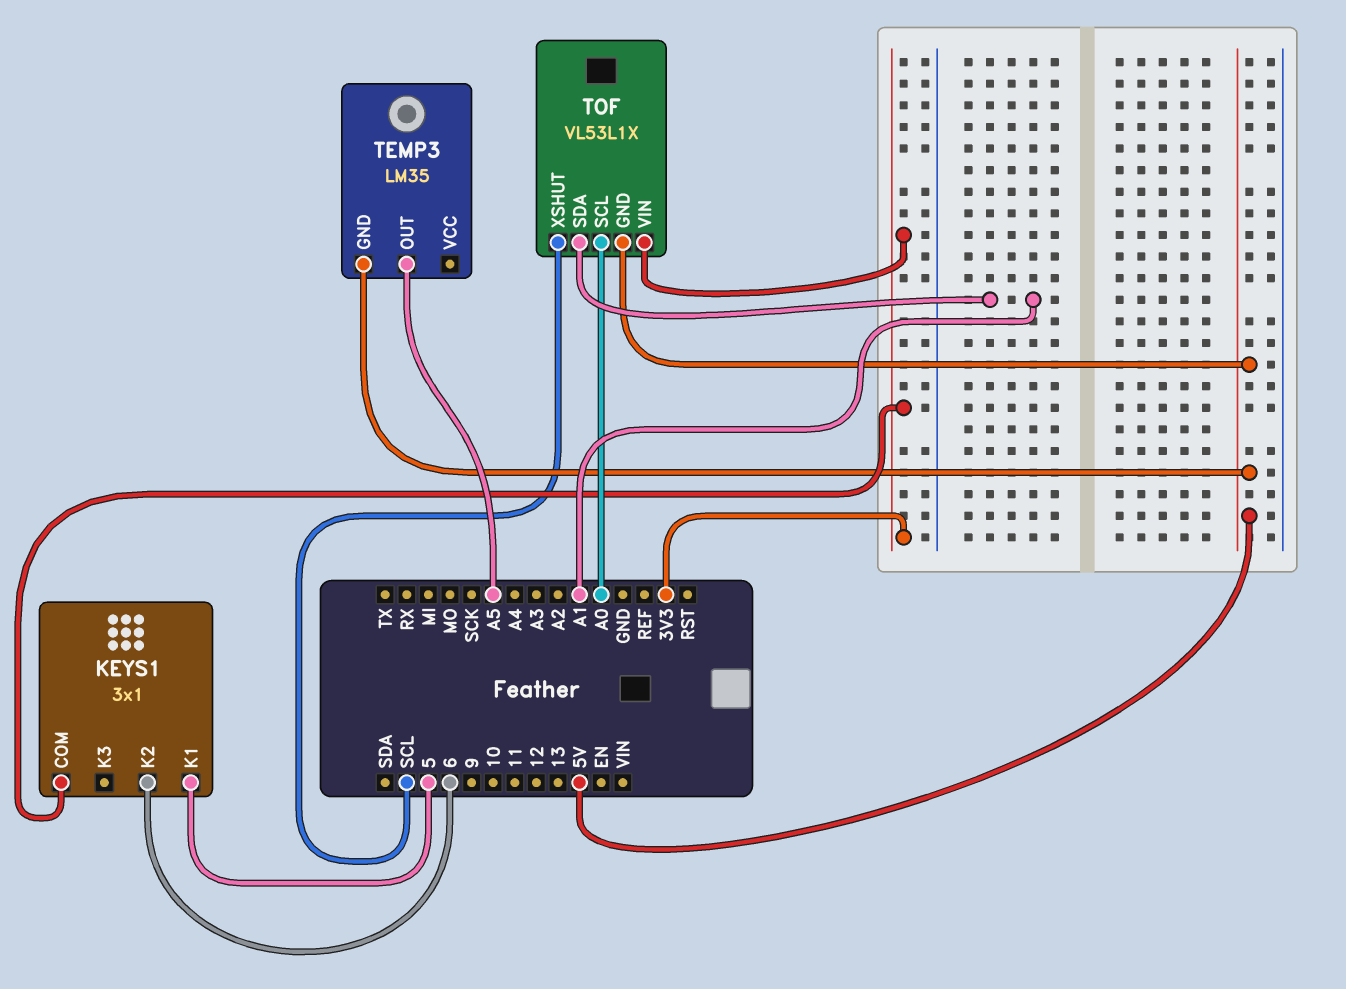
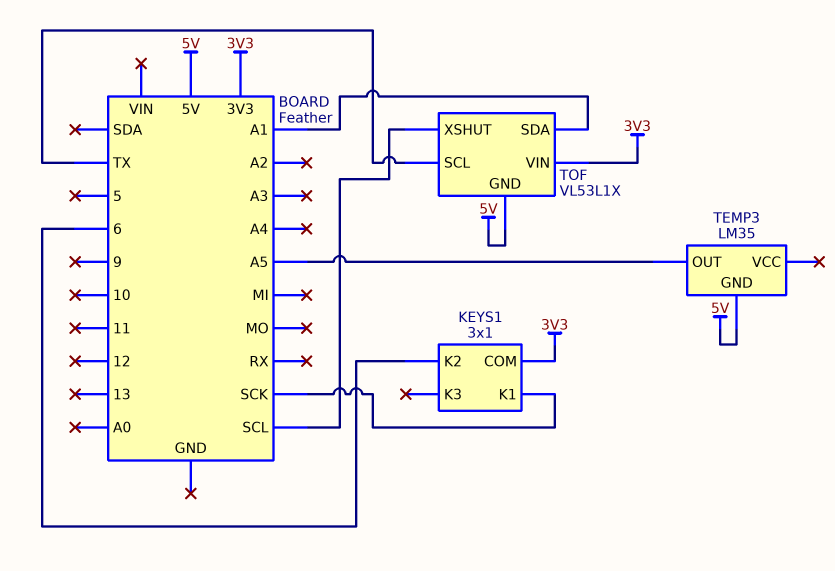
KEYS1 pin K1: 5 -> SCK
TOF pin SCL: A0 -> TX

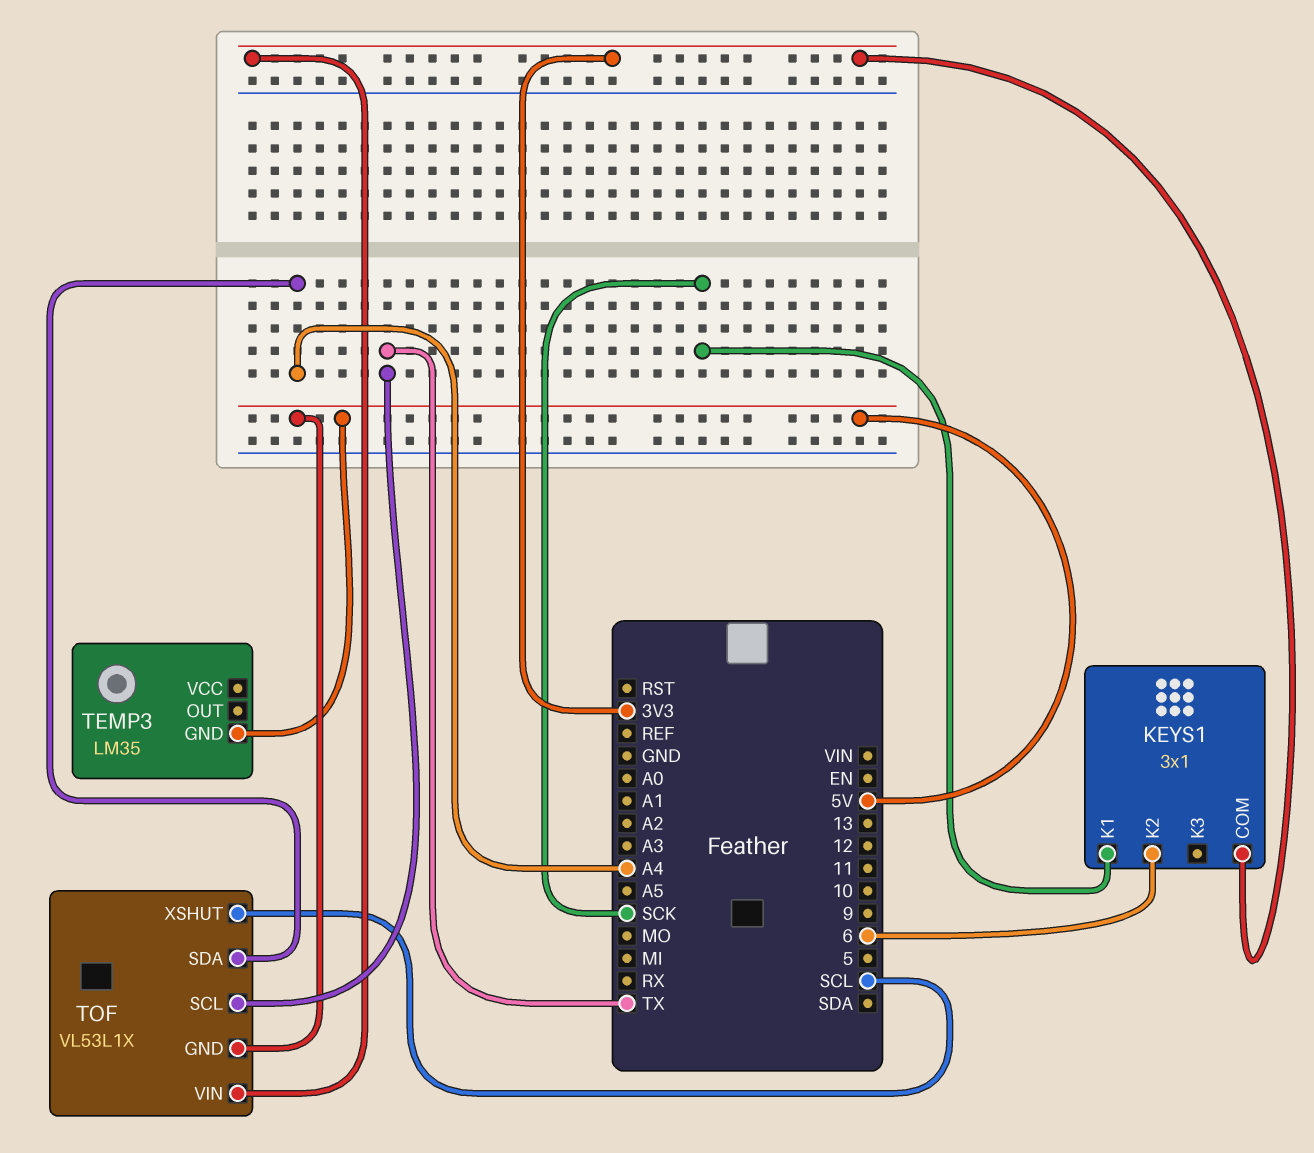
TEMP3 pin OUT: A5 -> none
TOF pin SDA: A1 -> A4

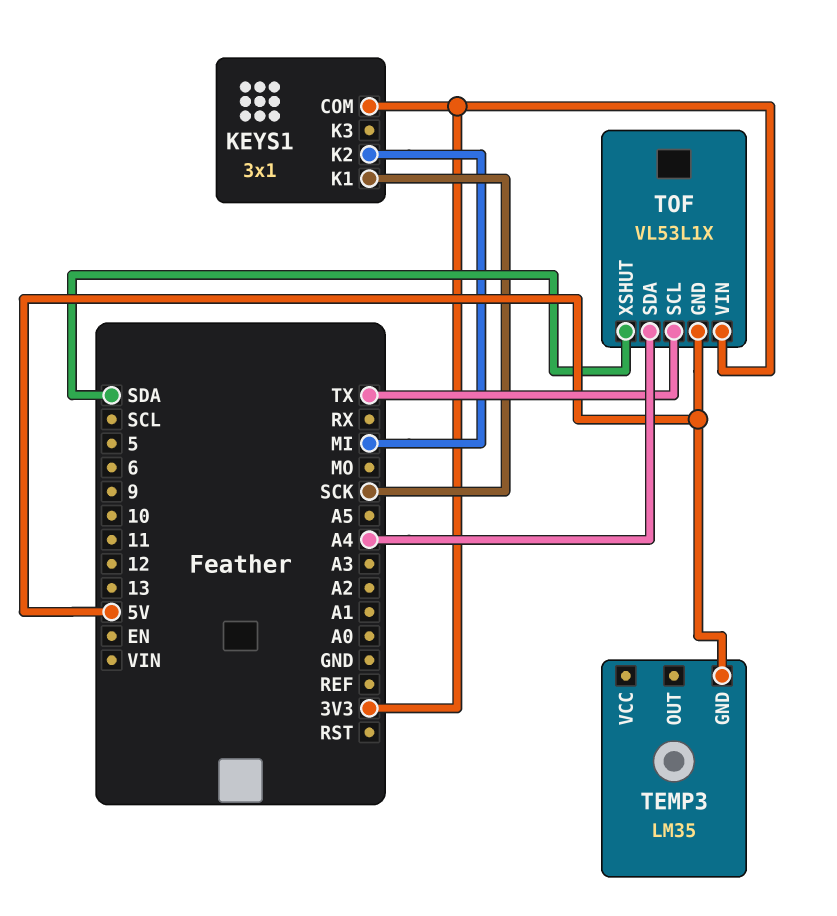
KEYS1 pin K2: 6 -> MI
TOF pin XSHUT: SCL -> SDA

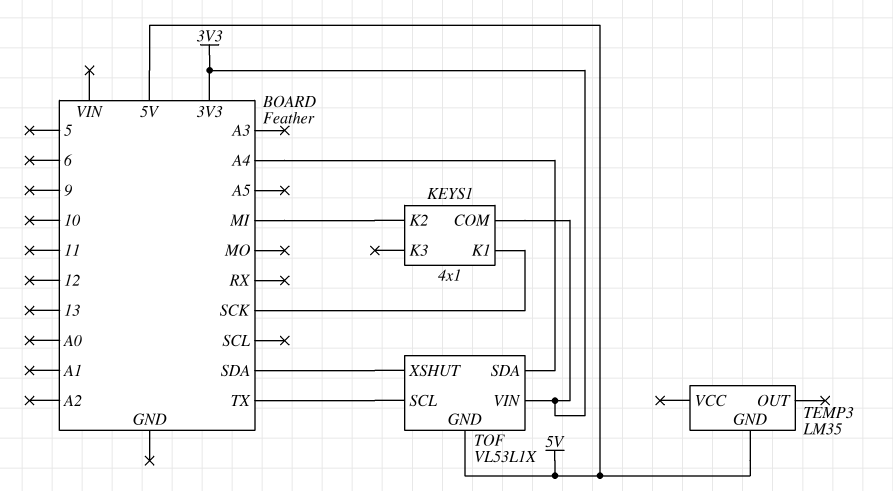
KEYS1: 3x1 -> 4x1

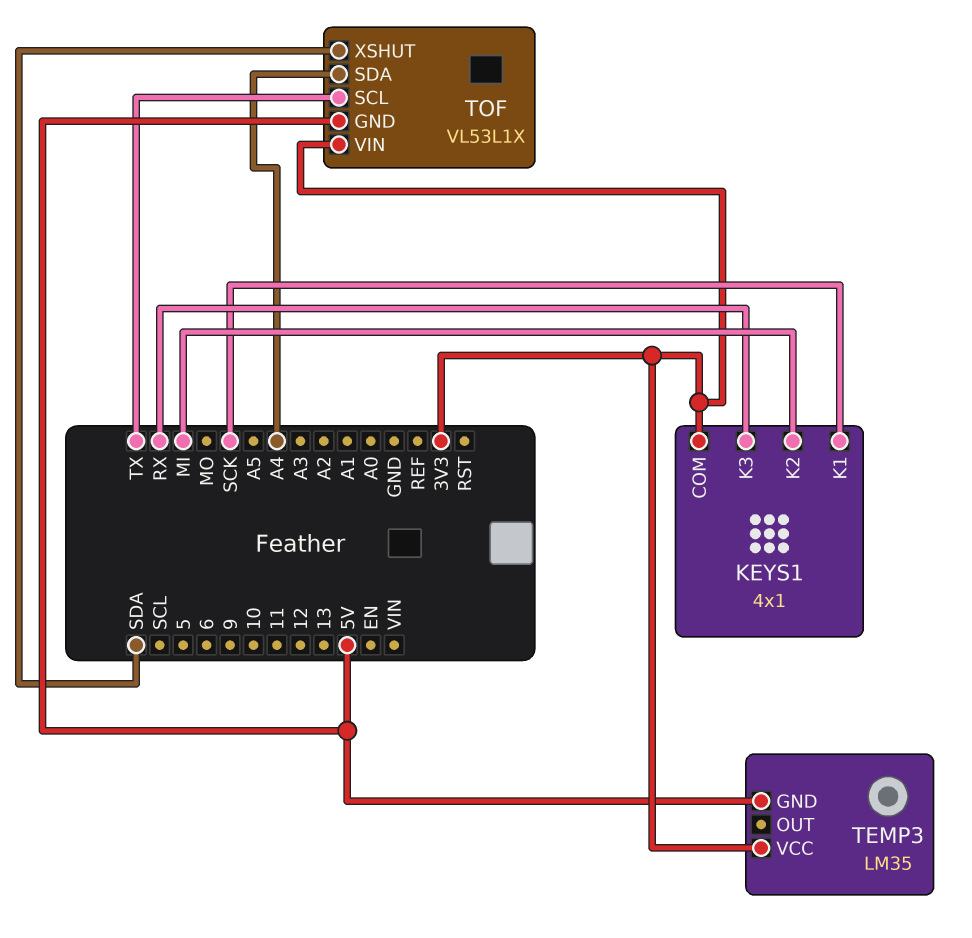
KEYS1 pin K3: none -> RX
TEMP3 pin VCC: none -> 3V3

